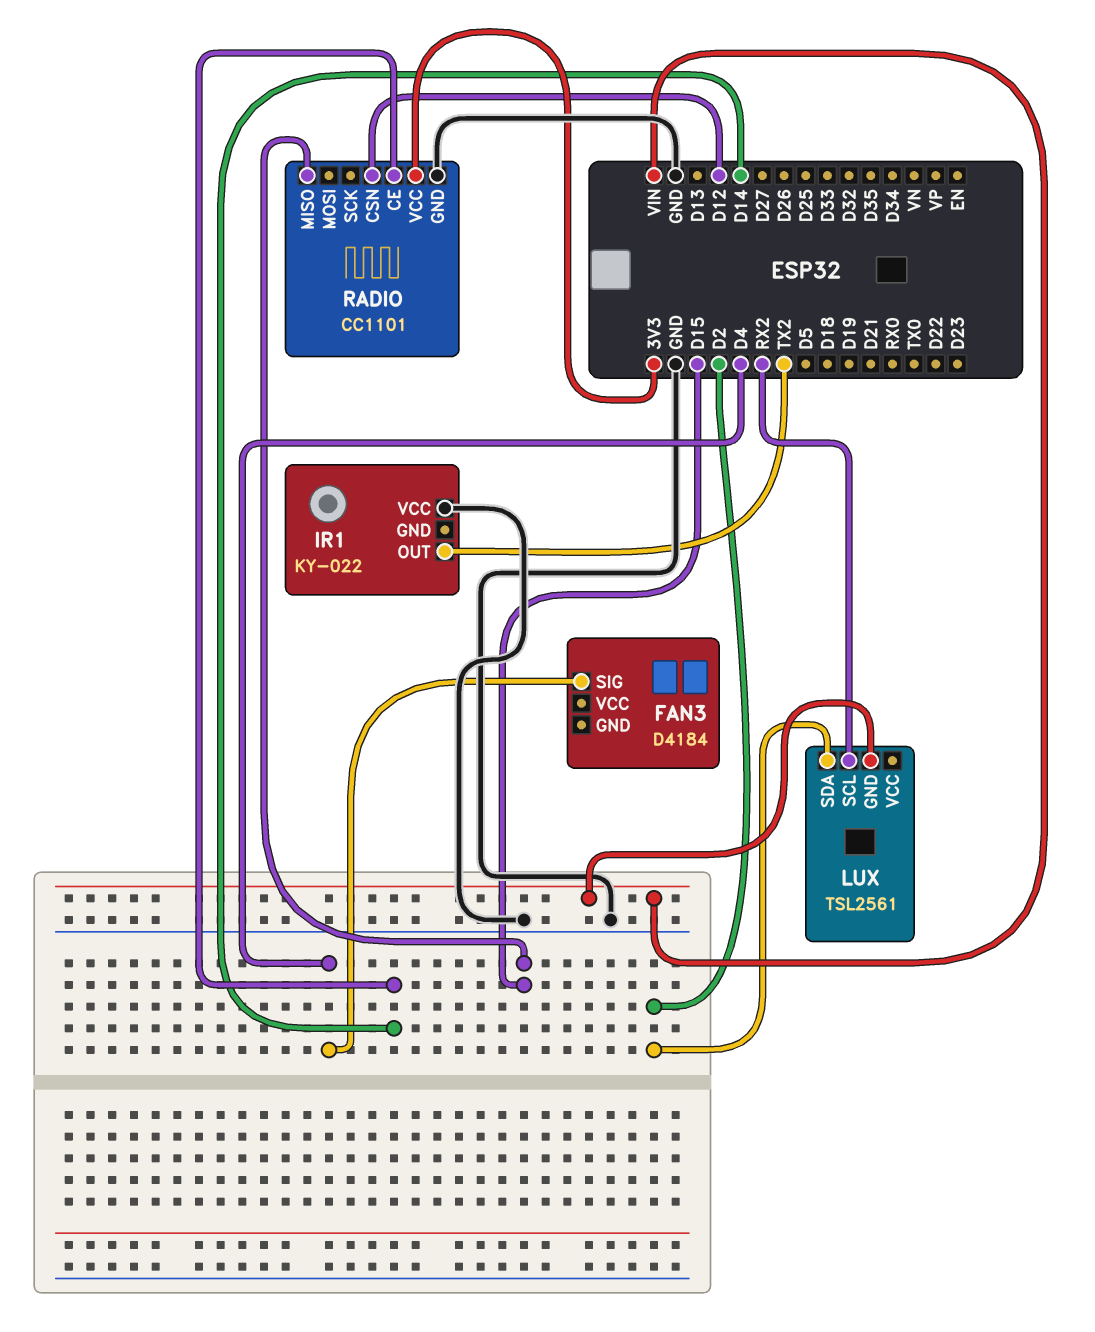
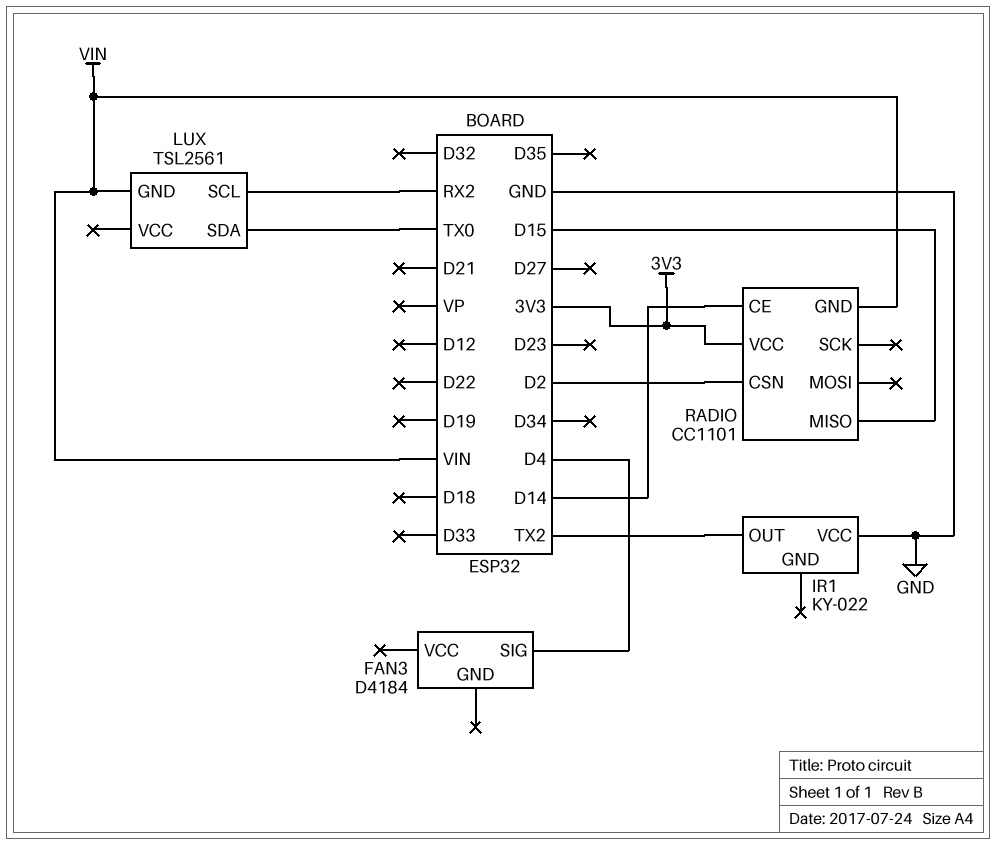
LUX pin SDA: D2 -> TX0
RADIO pin CSN: D12 -> D2
RADIO pin GND: GND -> VIN

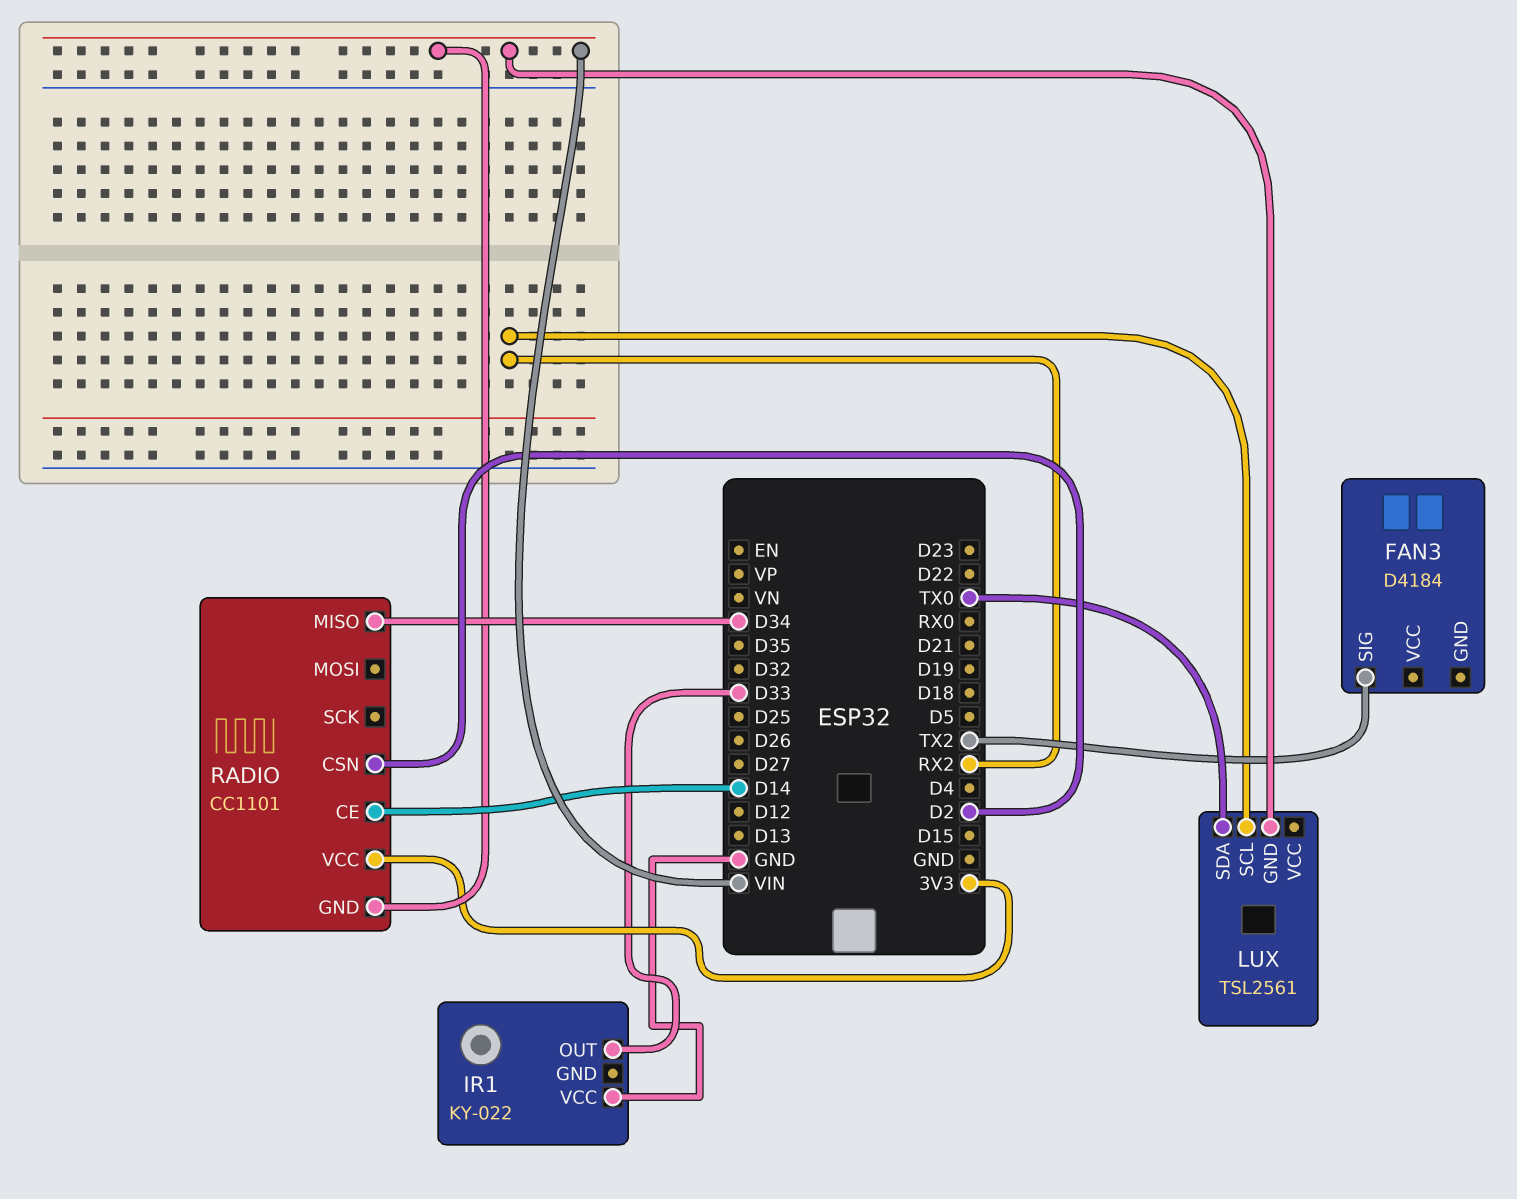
FAN3 pin SIG: D4 -> TX2
IR1 pin OUT: TX2 -> D33
RADIO pin MISO: D15 -> D34

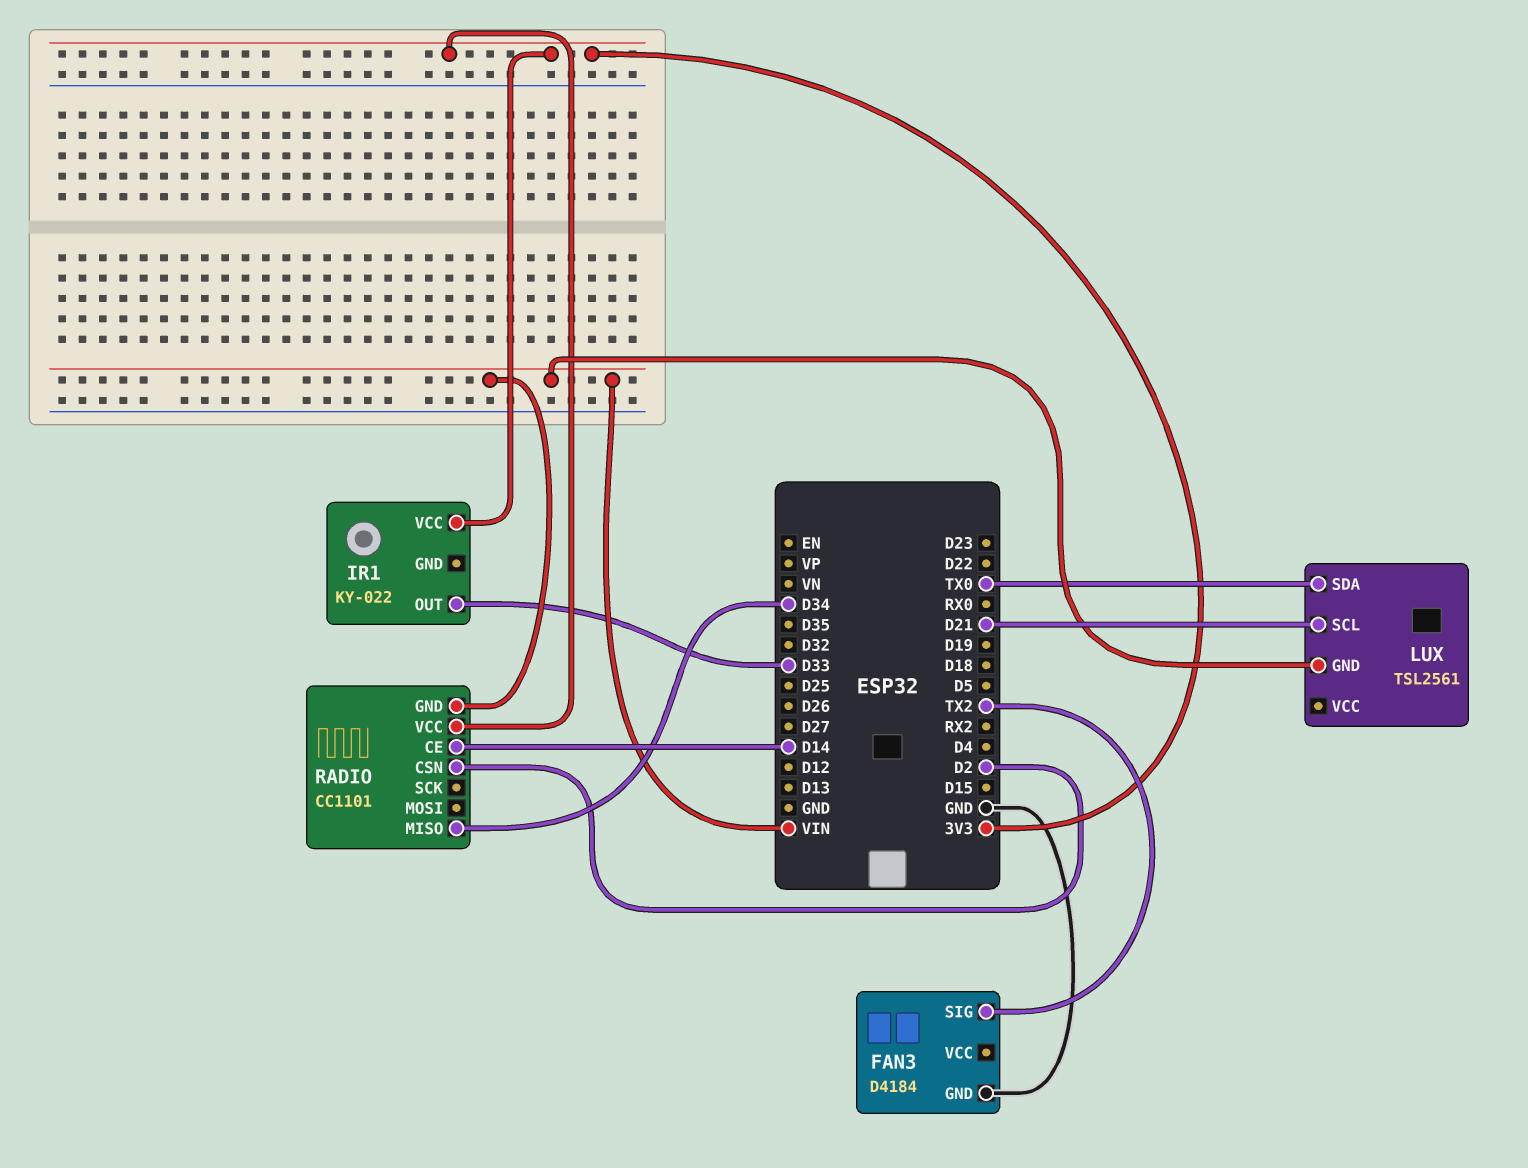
FAN3 pin GND: none -> GND
IR1 pin VCC: GND -> 3V3
LUX pin SCL: RX2 -> D21

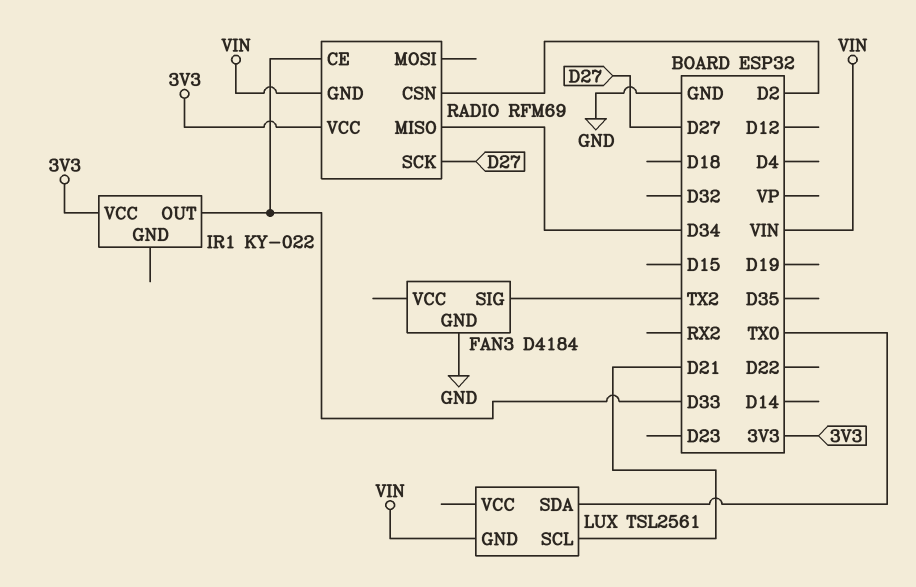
RADIO: CC1101 -> RFM69
RADIO pin CE: D14 -> D33
RADIO pin SCK: none -> D27

